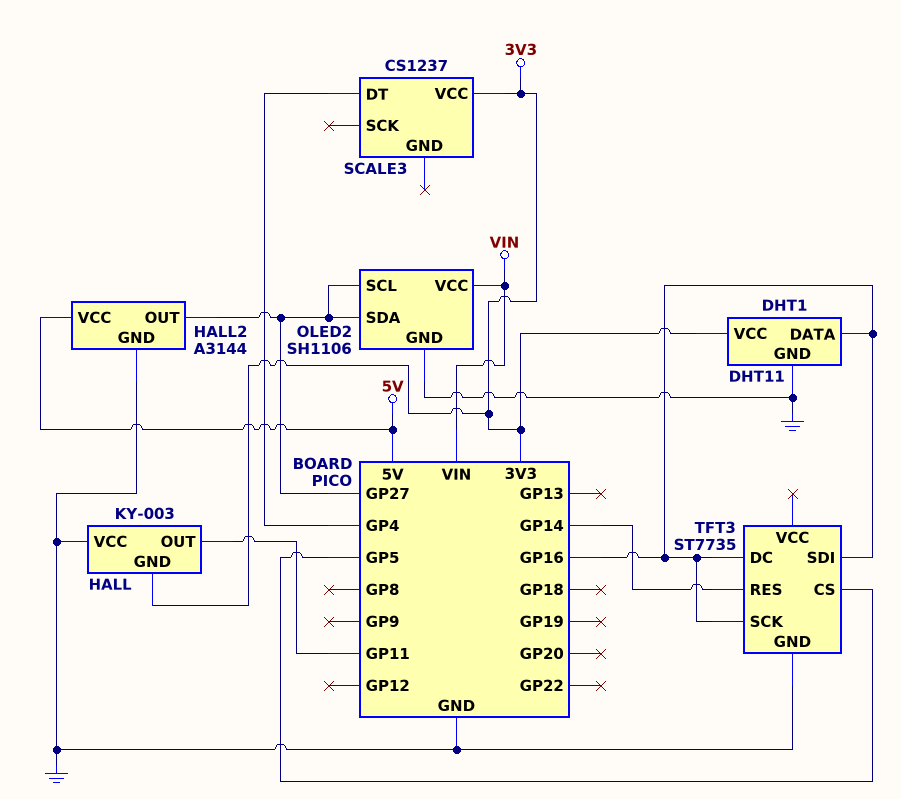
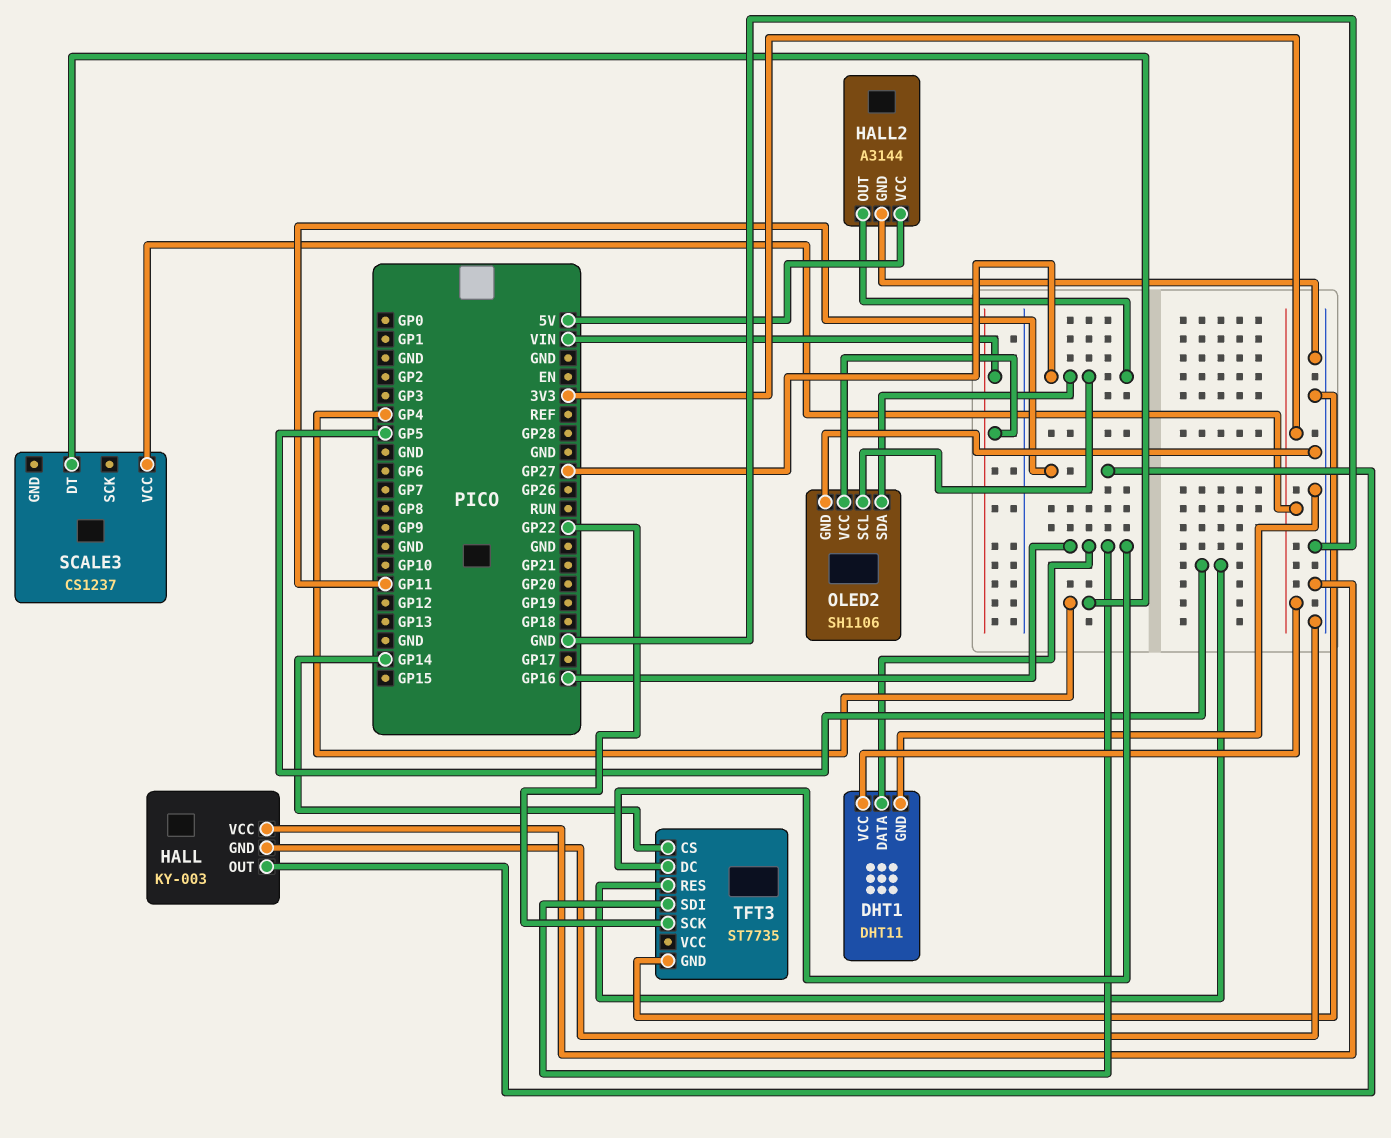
HALL pin GND: 3V3 -> GND
TFT3 pin CS: GP5 -> GP14
TFT3 pin RES: GP14 -> GP5
TFT3 pin SCK: GP16 -> GP22

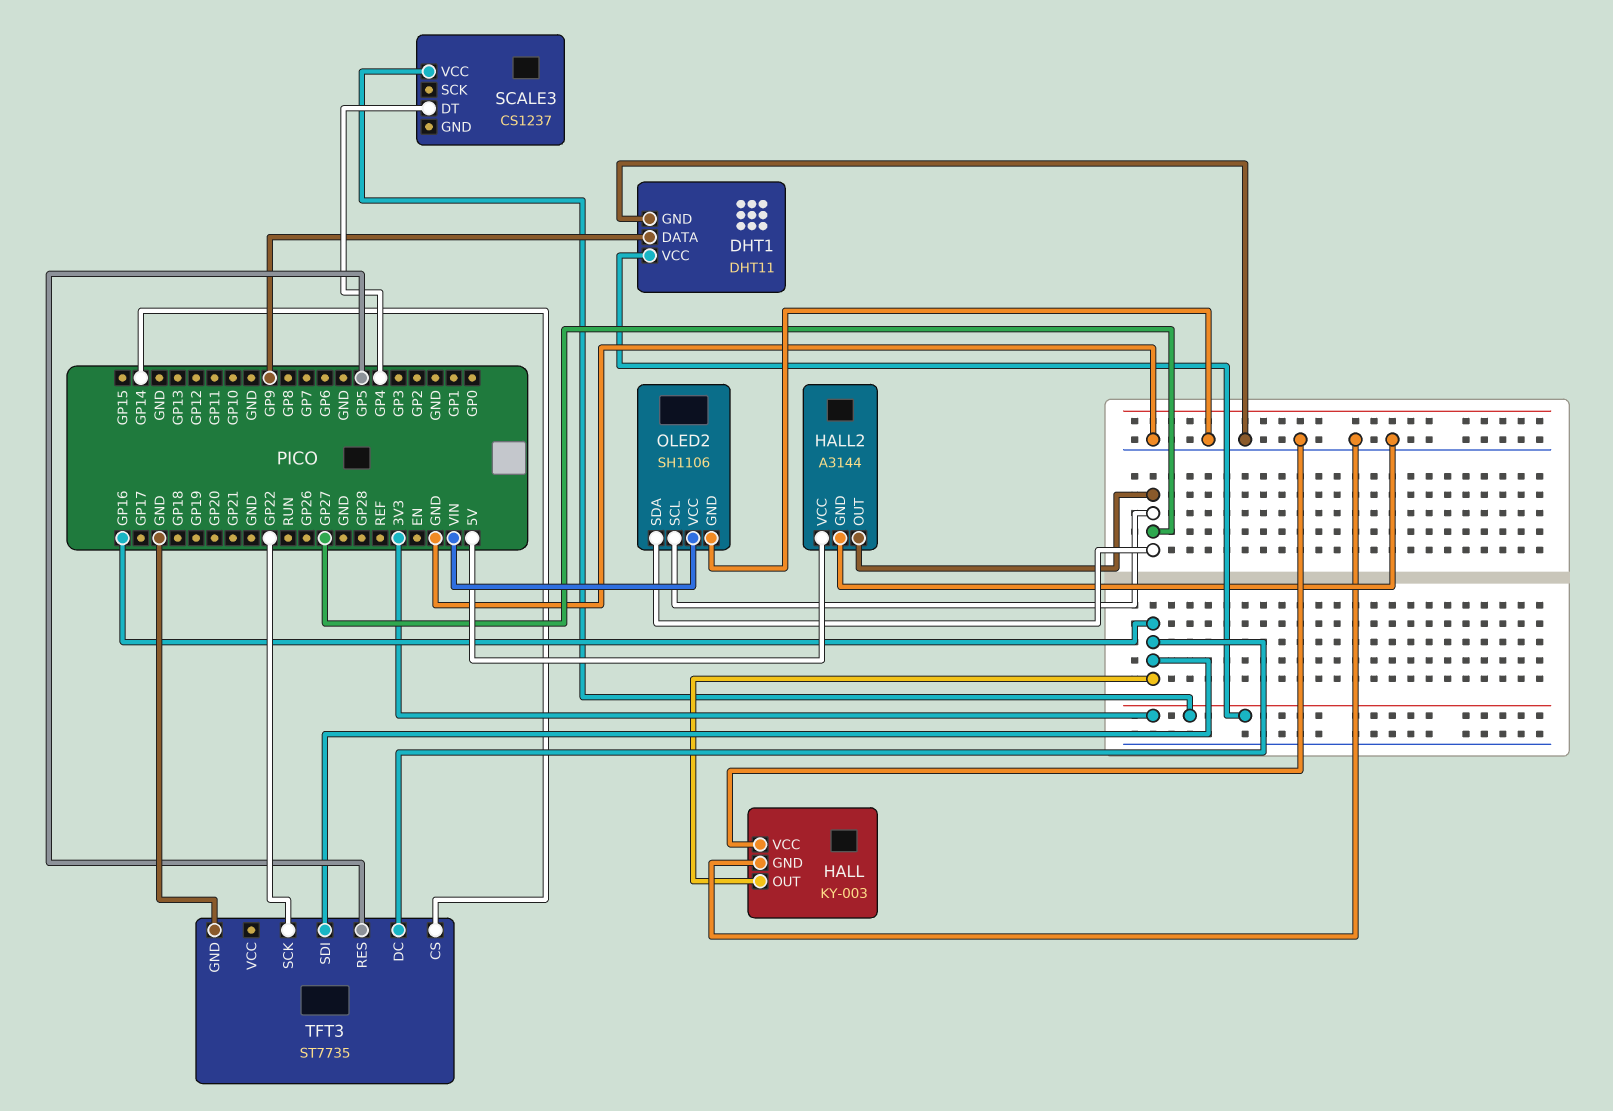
DHT1 pin DATA: GP16 -> GP9
HALL pin OUT: GP11 -> GP16

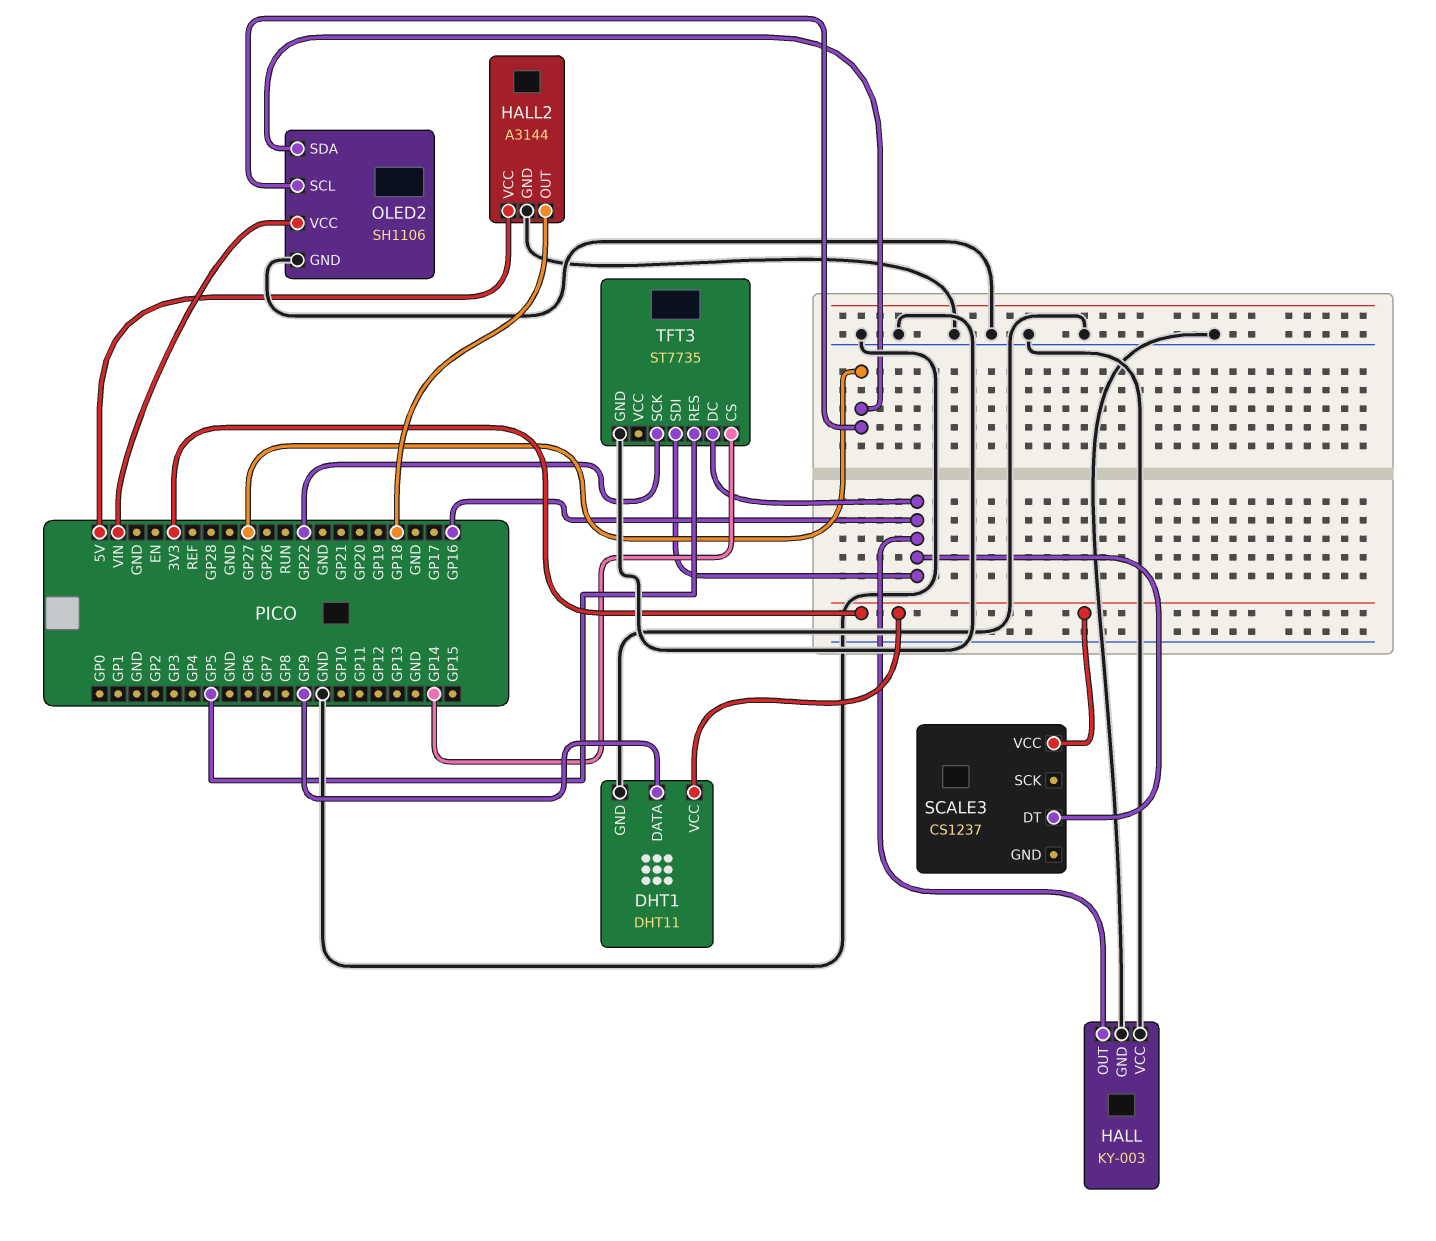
HALL2 pin OUT: GP27 -> GP18
SCALE3 pin DT: GP4 -> GP16

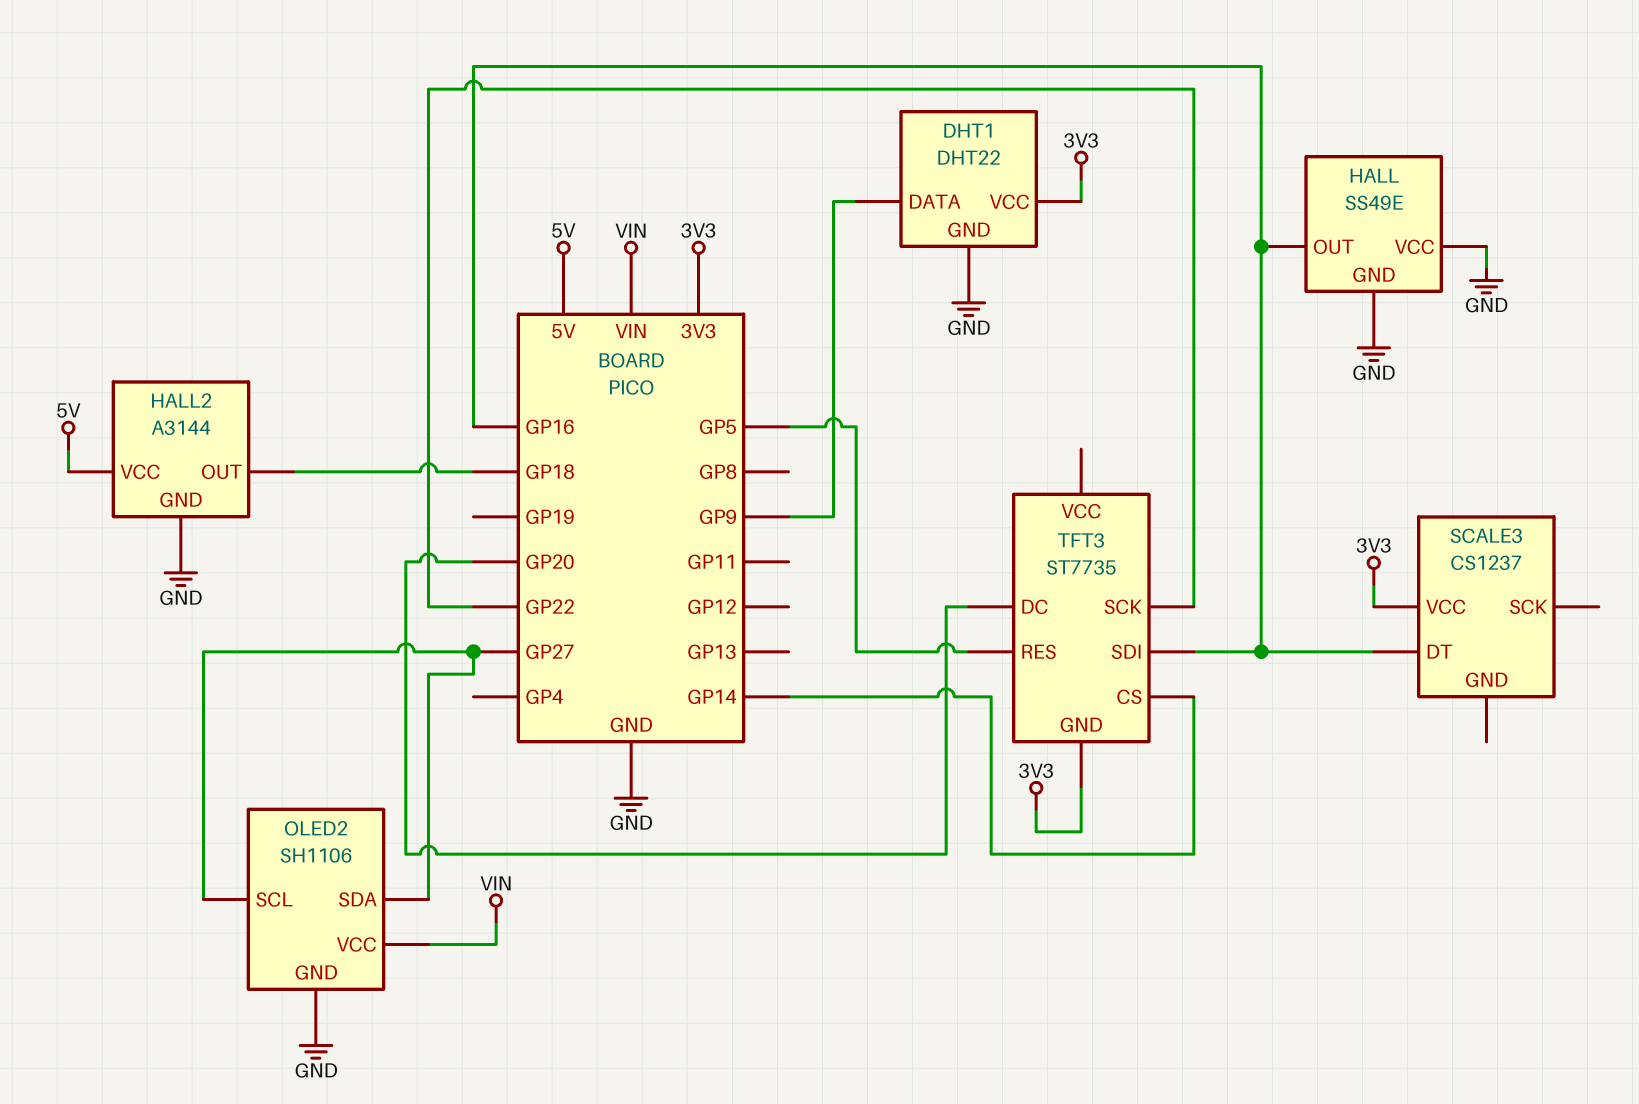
DHT1: DHT11 -> DHT22
HALL: KY-003 -> SS49E
TFT3 pin DC: GP16 -> GP20
TFT3 pin GND: GND -> 3V3

